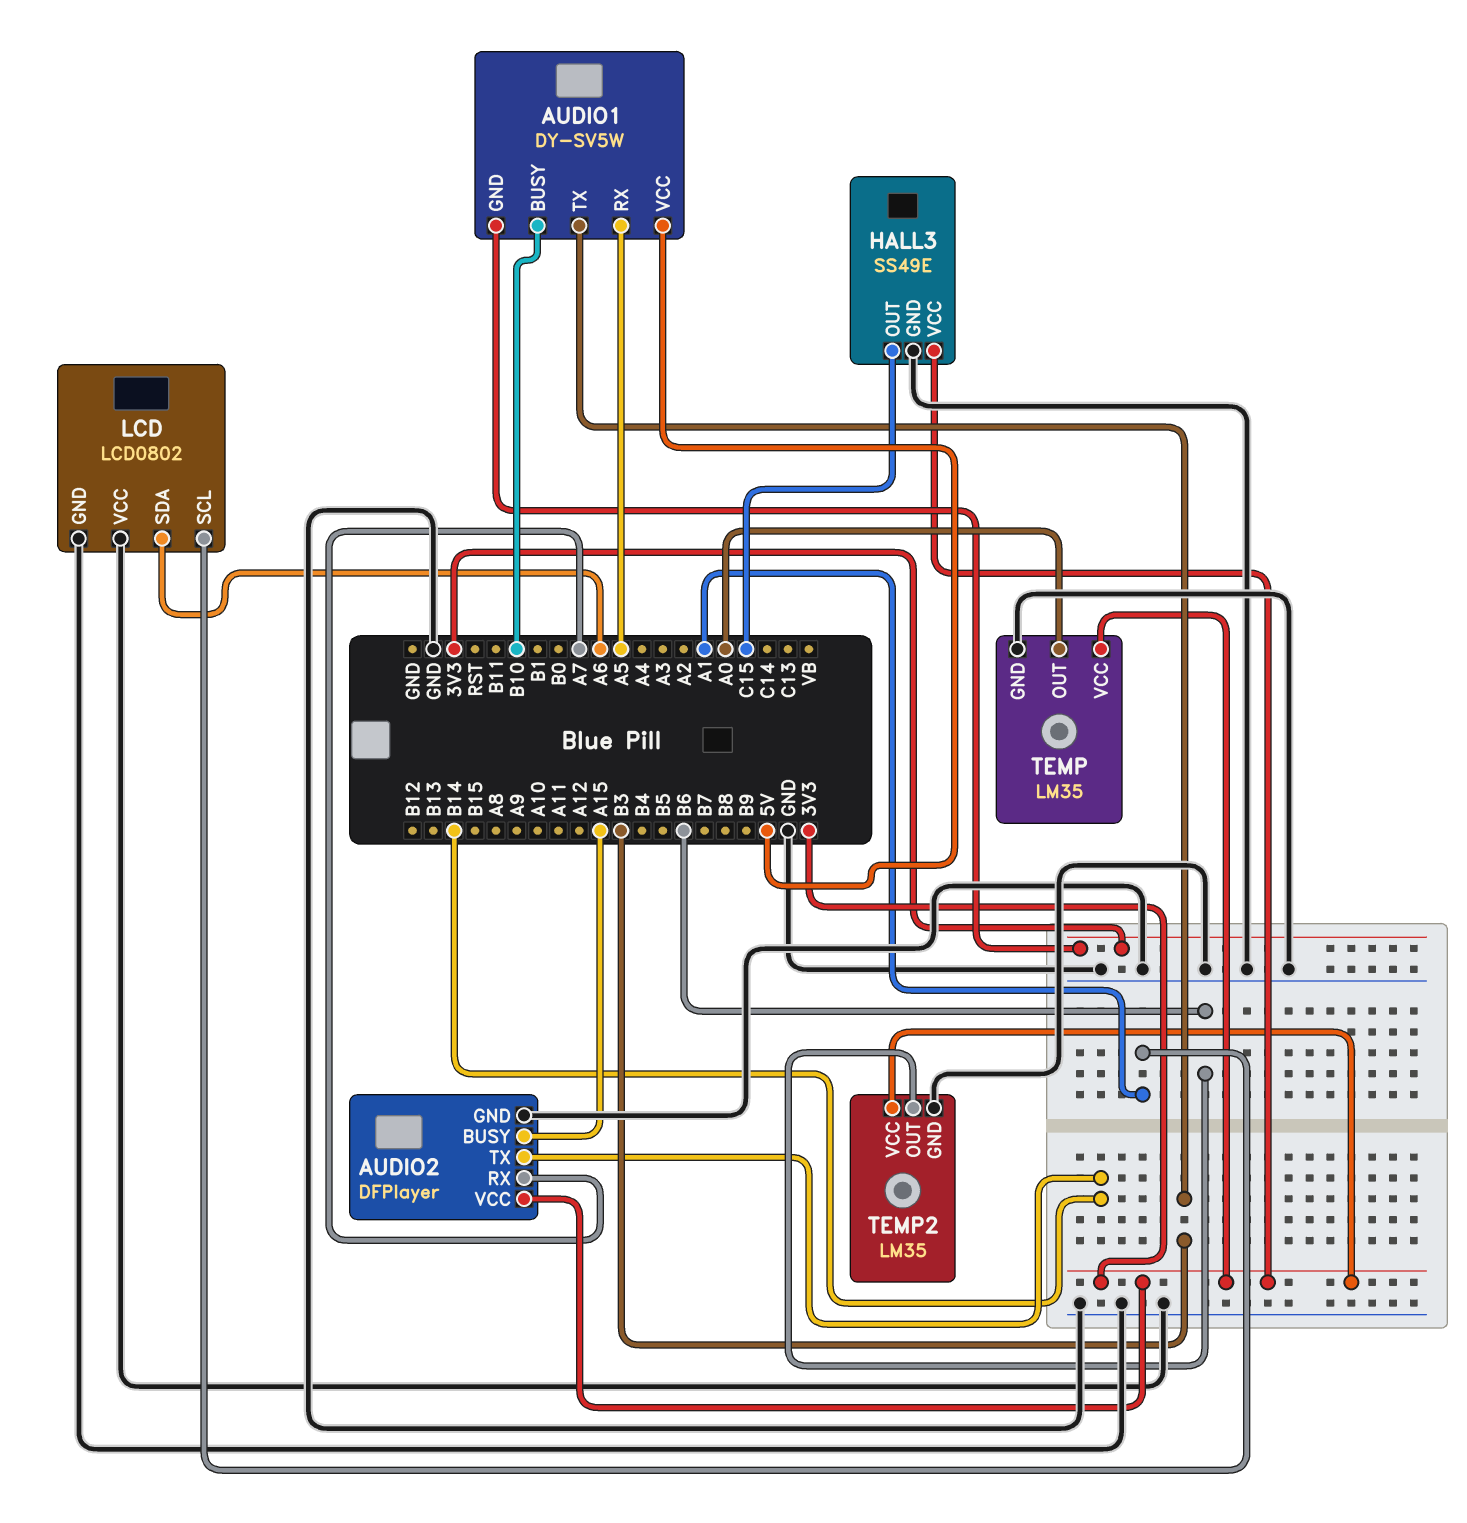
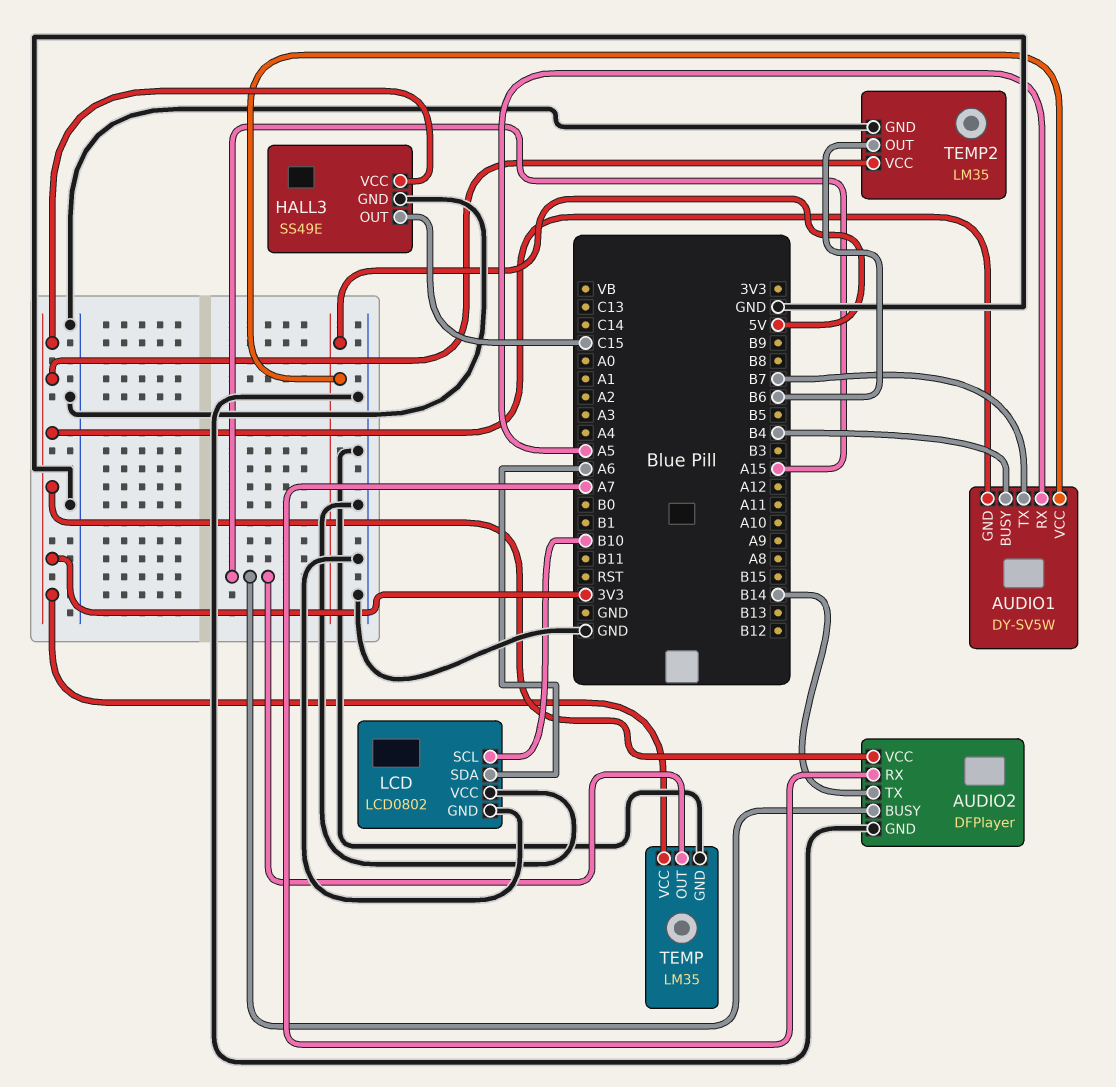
AUDIO1 pin BUSY: B10 -> B4
AUDIO1 pin TX: B3 -> B7
LCD pin SCL: A1 -> B10
TEMP pin OUT: A0 -> A15

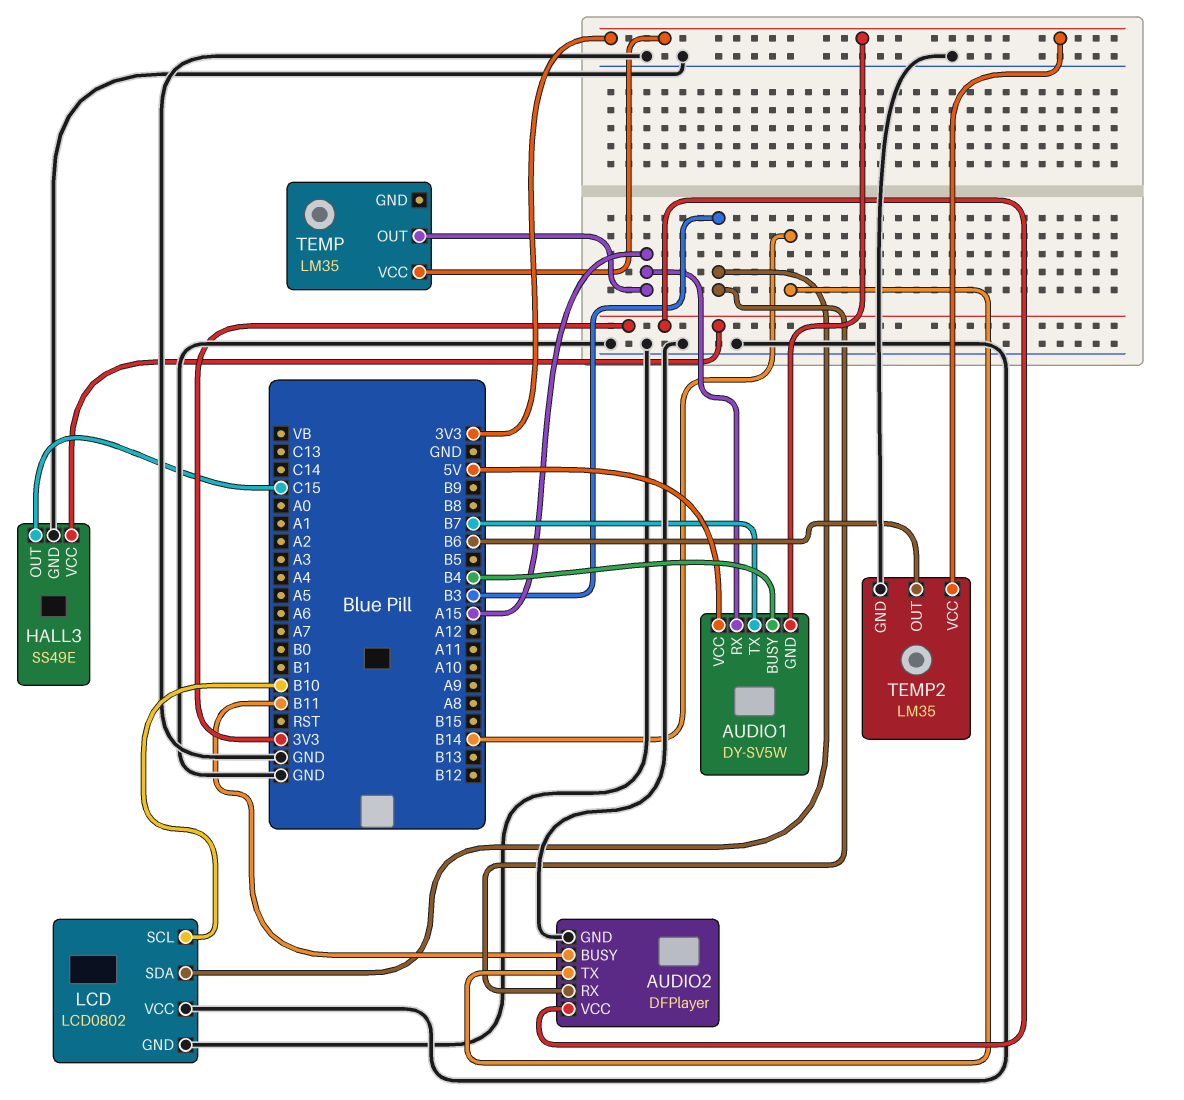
AUDIO1 pin RX: A5 -> A15
AUDIO2 pin BUSY: A15 -> B11
AUDIO2 pin RX: A7 -> B3
LCD pin SDA: A6 -> B3
TEMP pin GND: GND -> none

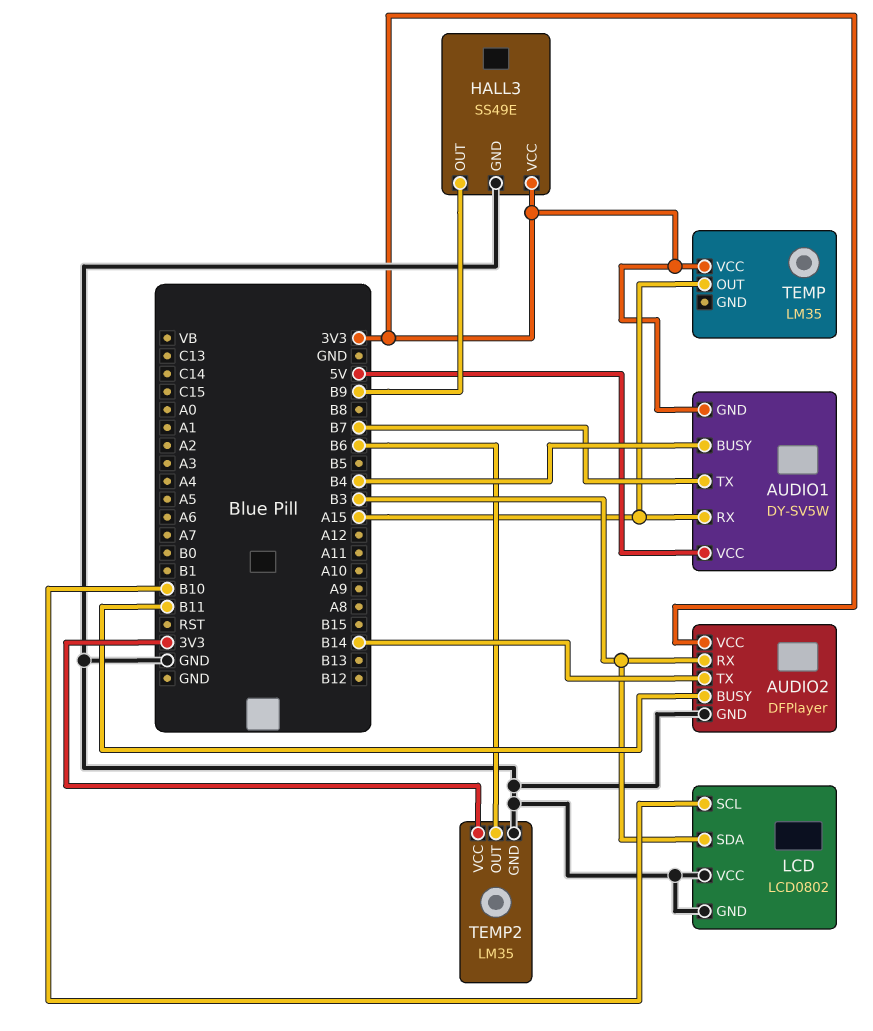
HALL3 pin OUT: C15 -> B9

